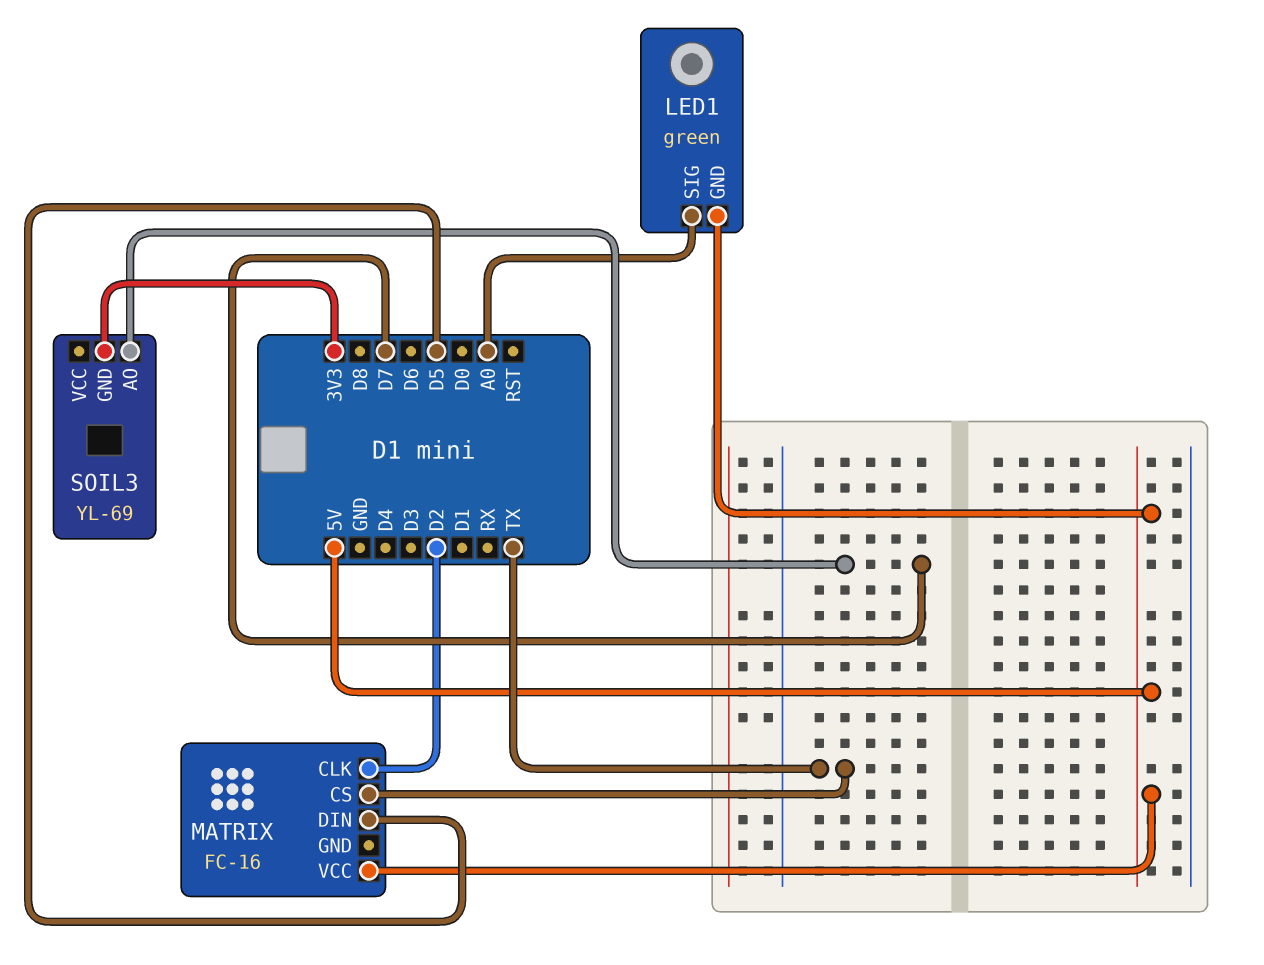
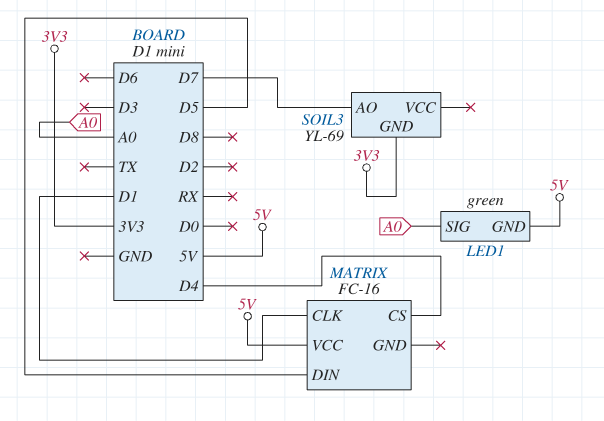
MATRIX pin CLK: D2 -> D1
MATRIX pin CS: TX -> D4

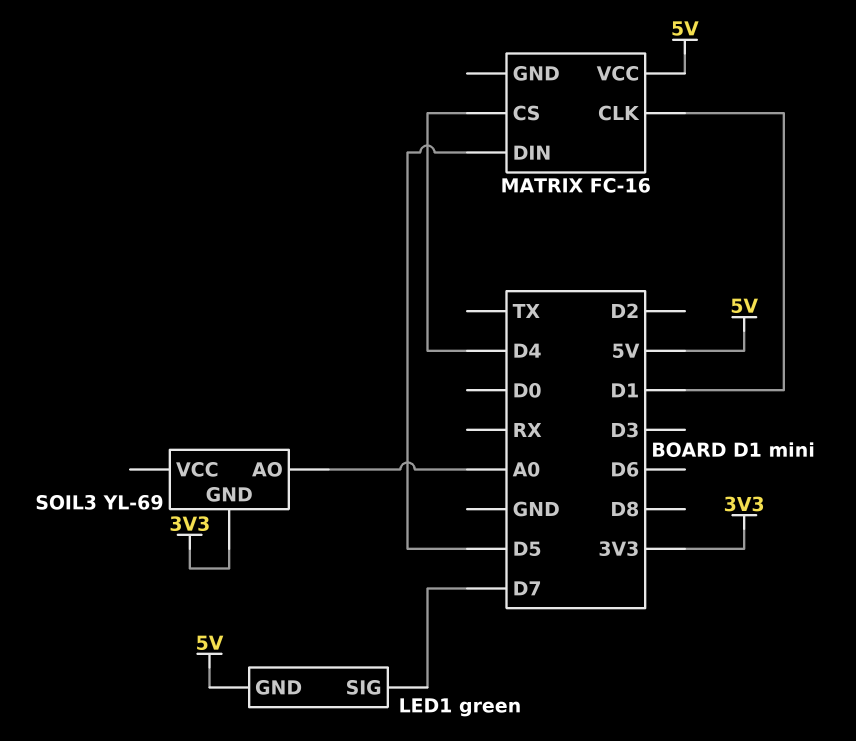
LED1 pin SIG: A0 -> D7
SOIL3 pin AO: D7 -> A0

